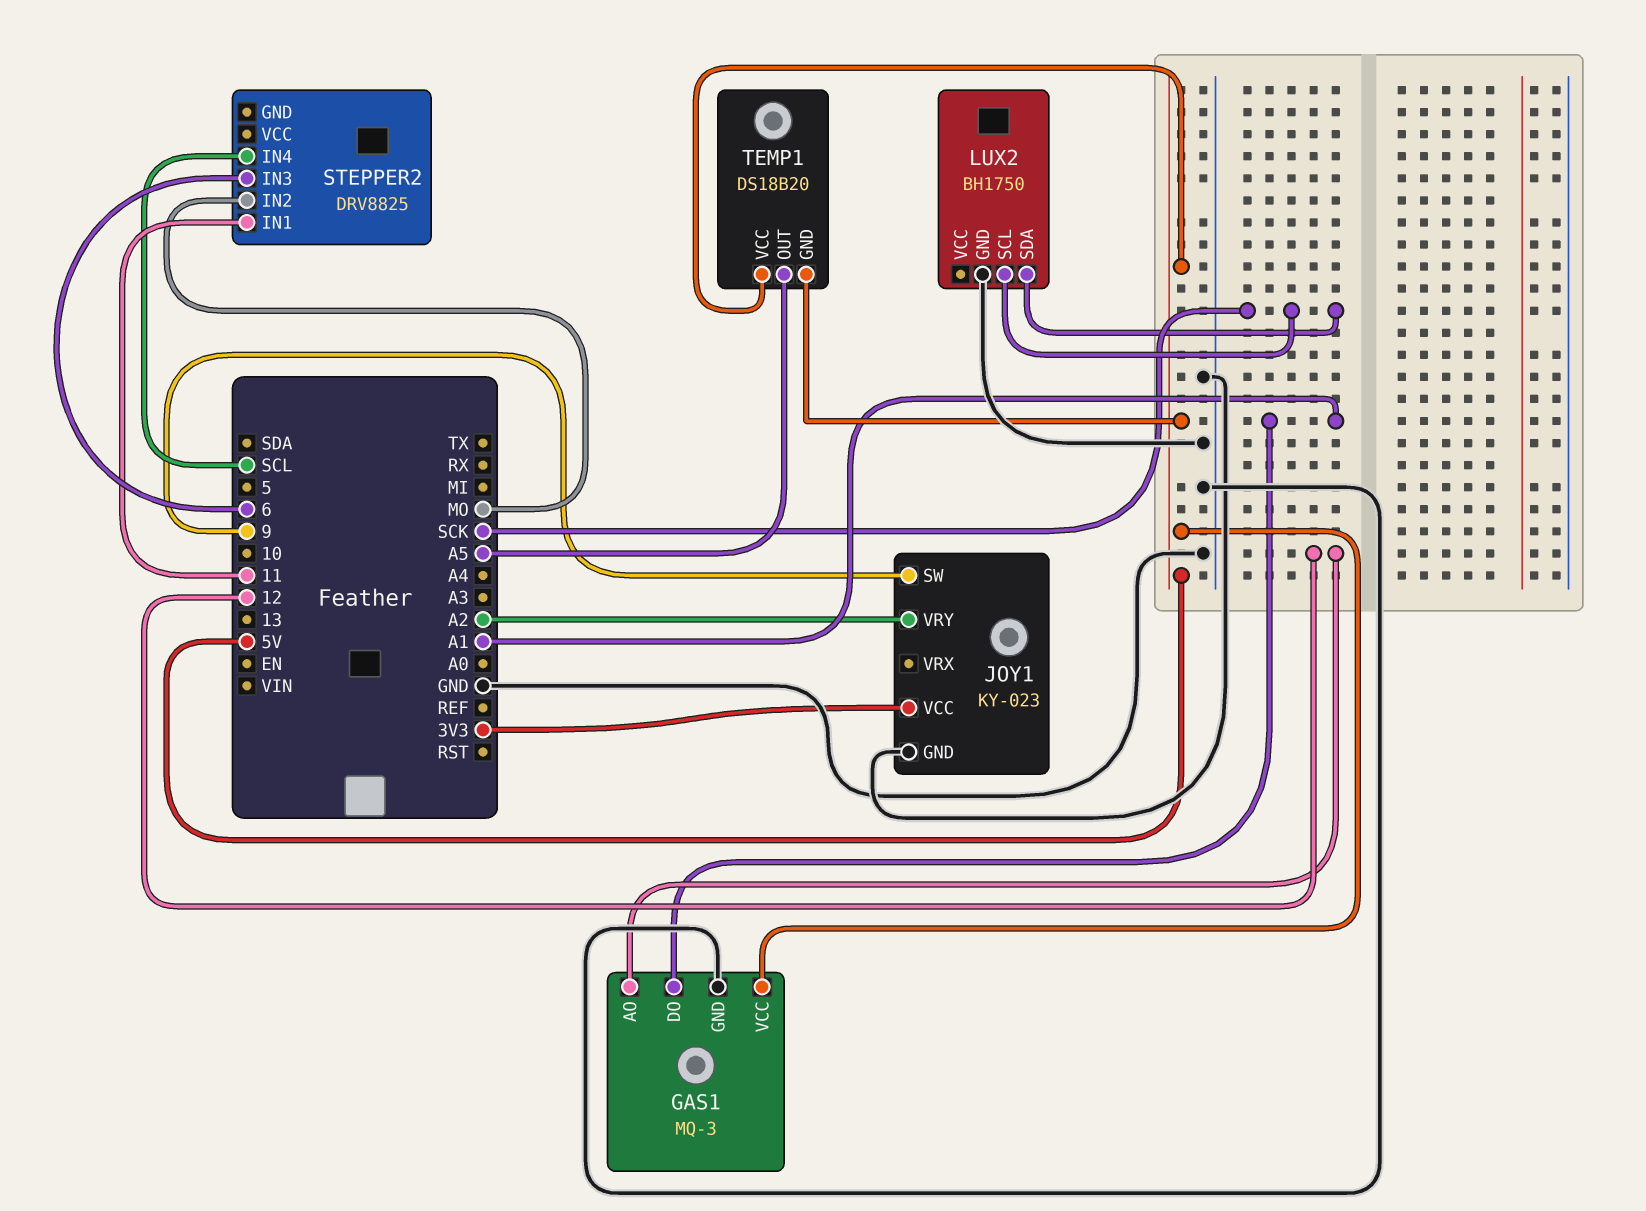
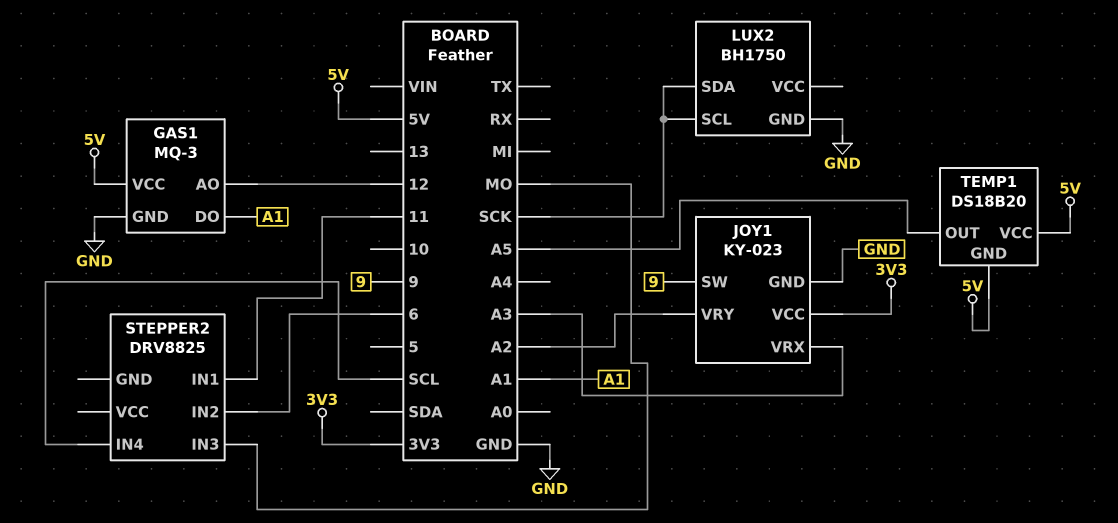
JOY1 pin VRX: none -> A3
STEPPER2 pin IN2: MO -> 6
STEPPER2 pin IN3: 6 -> MO

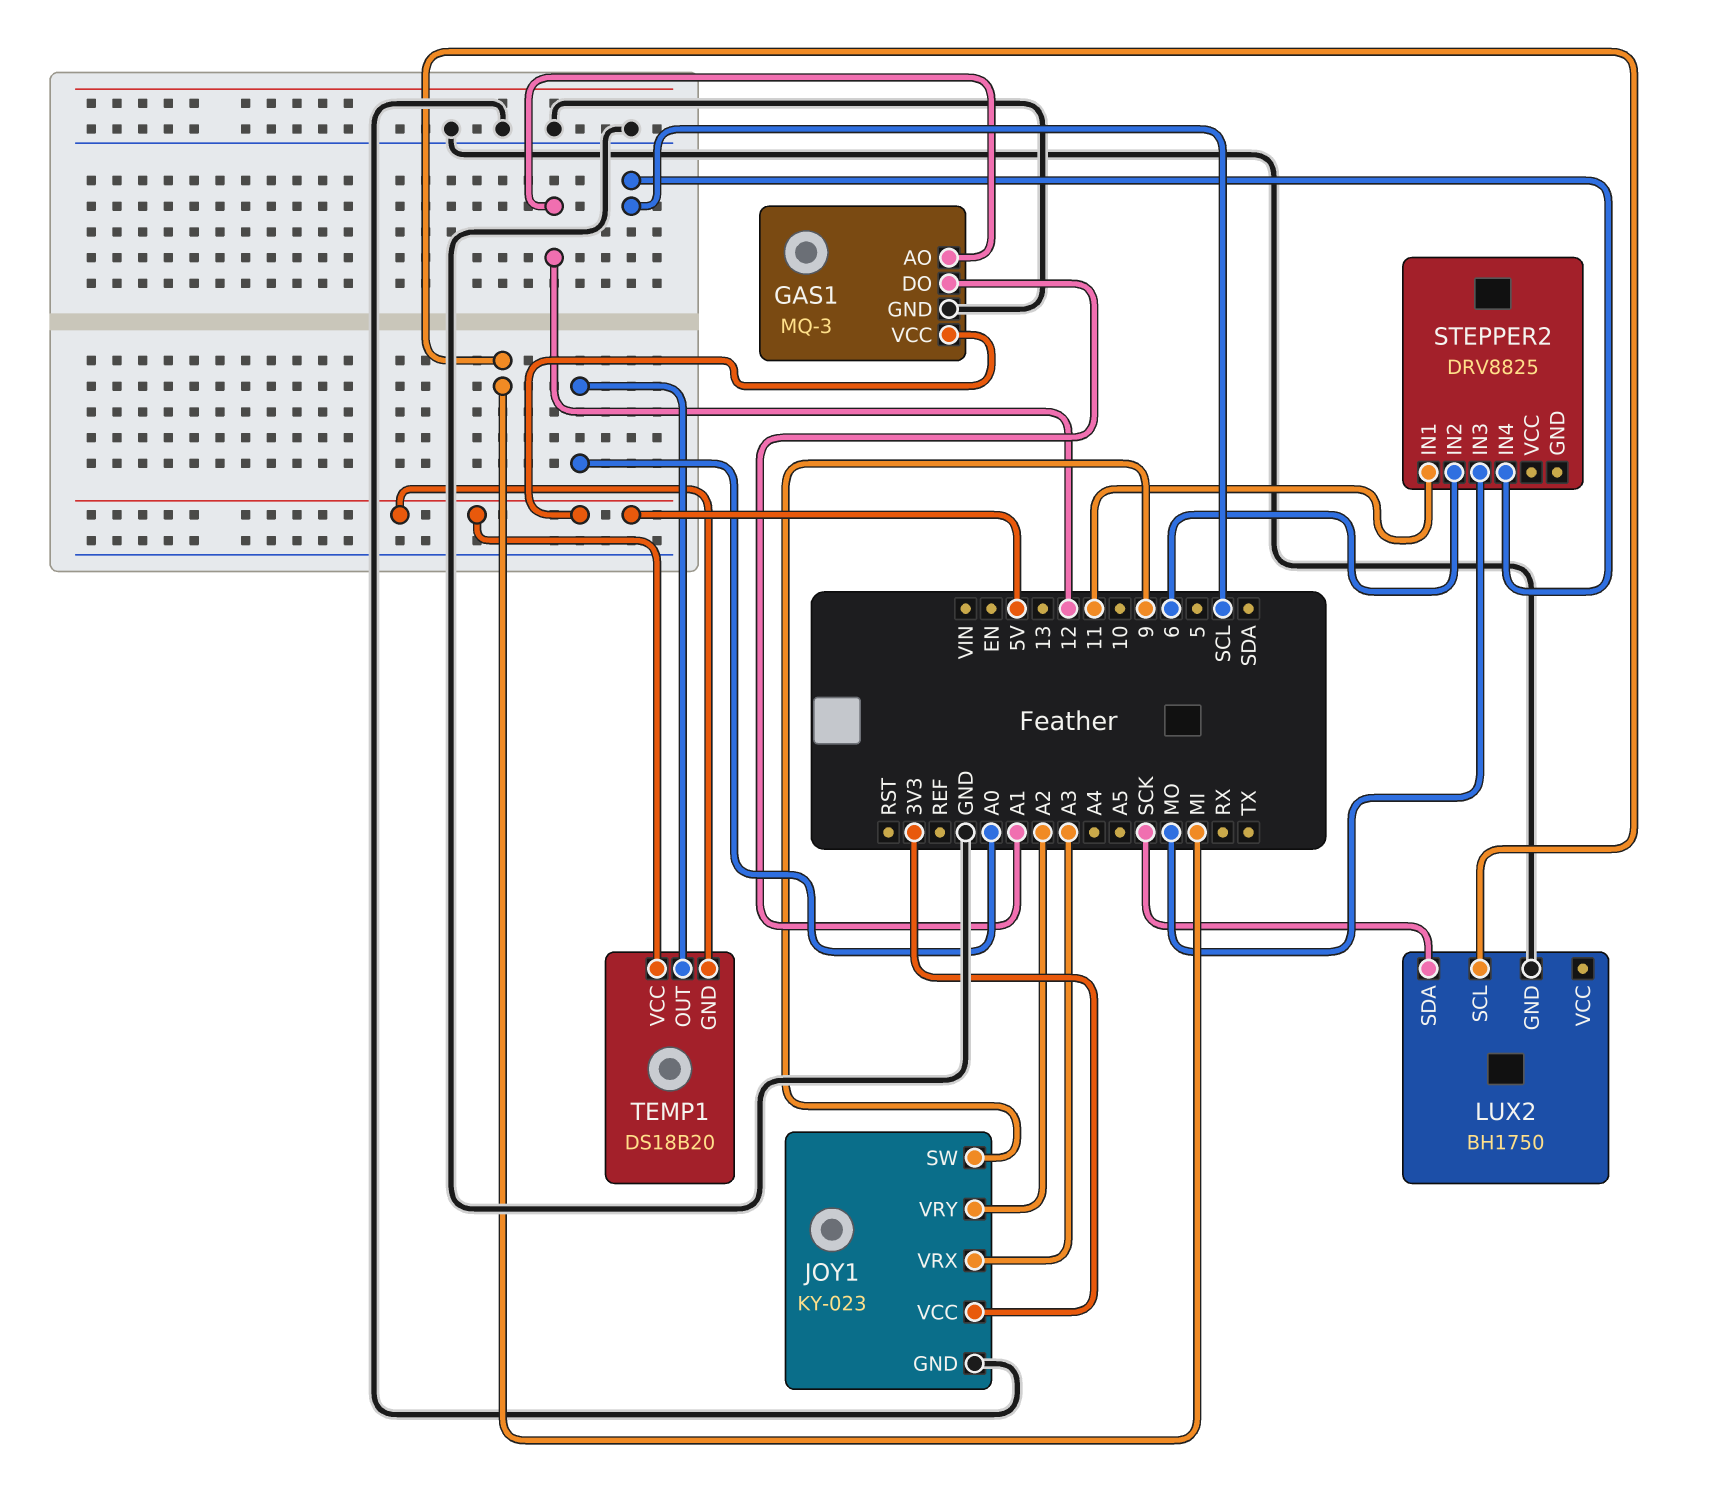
LUX2 pin SCL: SCK -> MI
TEMP1 pin OUT: A5 -> A0

